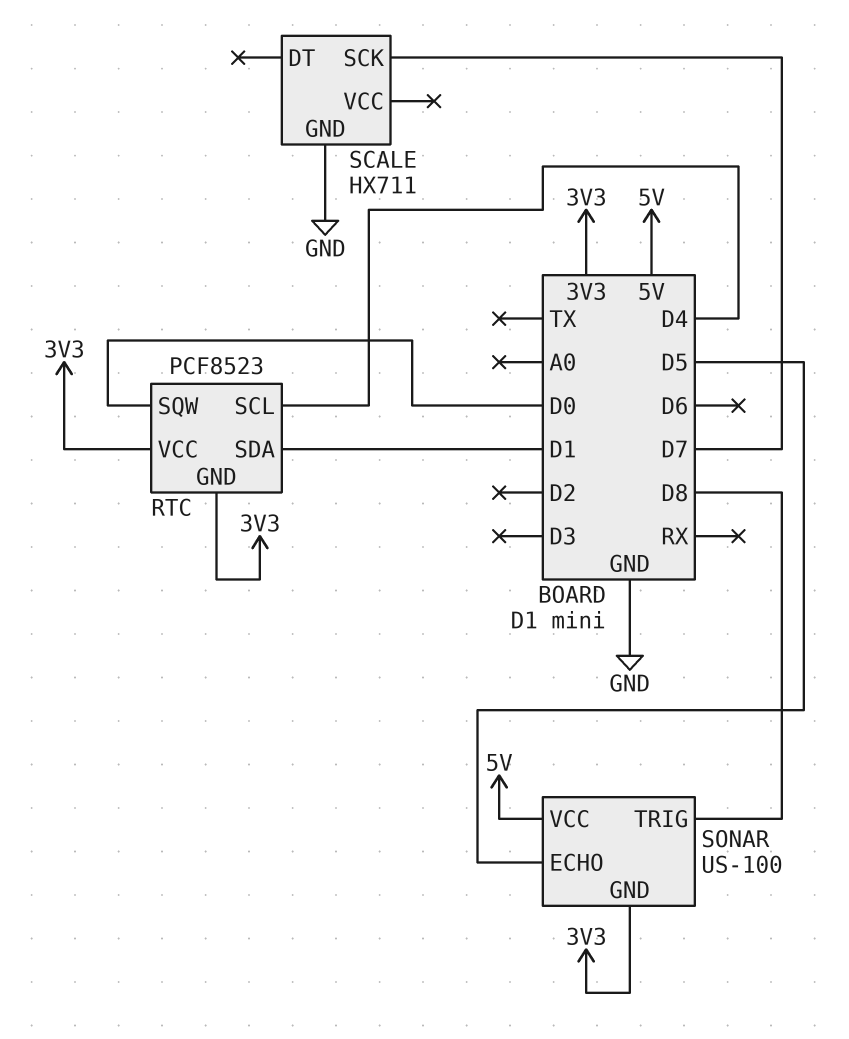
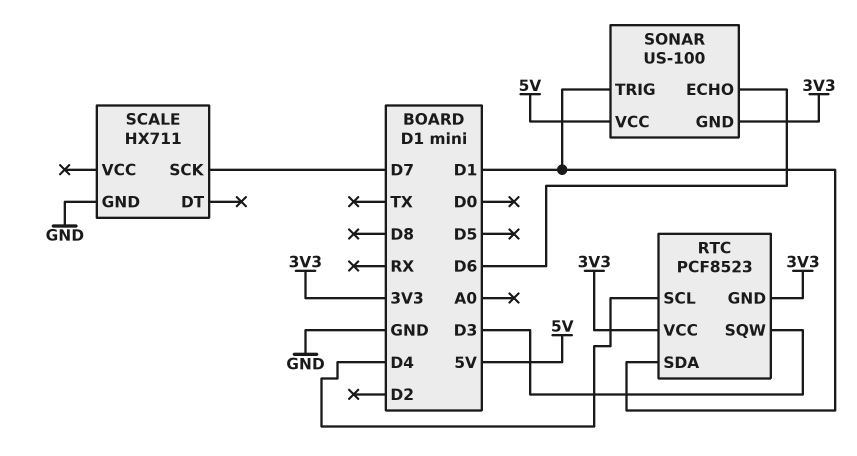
RTC pin SQW: D0 -> D3
SONAR pin ECHO: D5 -> D6
SONAR pin TRIG: D8 -> D1

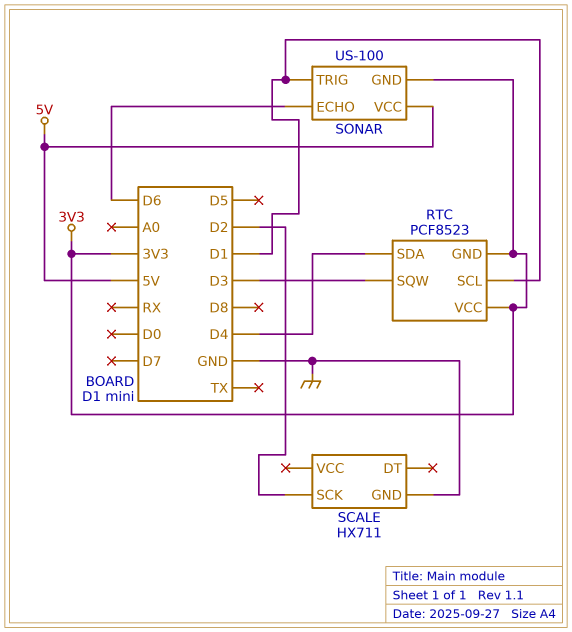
RTC pin SCL: D4 -> D1
RTC pin SDA: D1 -> D4
SCALE pin SCK: D7 -> D2

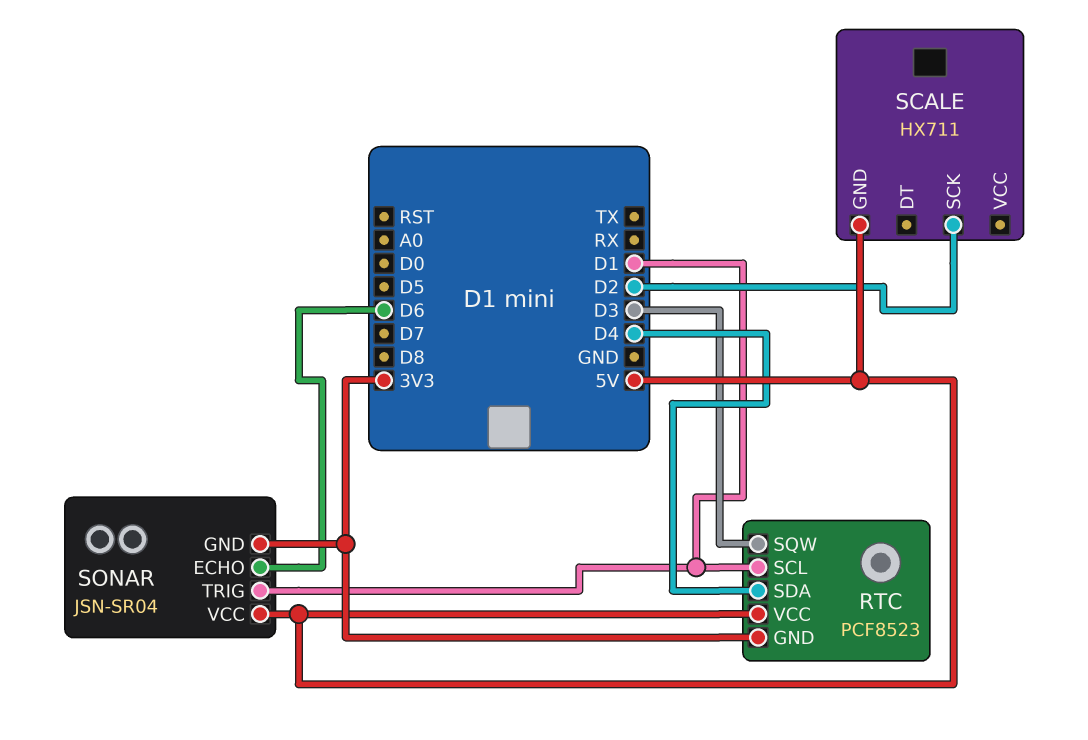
RTC pin VCC: 3V3 -> 5V
SCALE pin GND: GND -> 5V
SONAR: US-100 -> JSN-SR04

